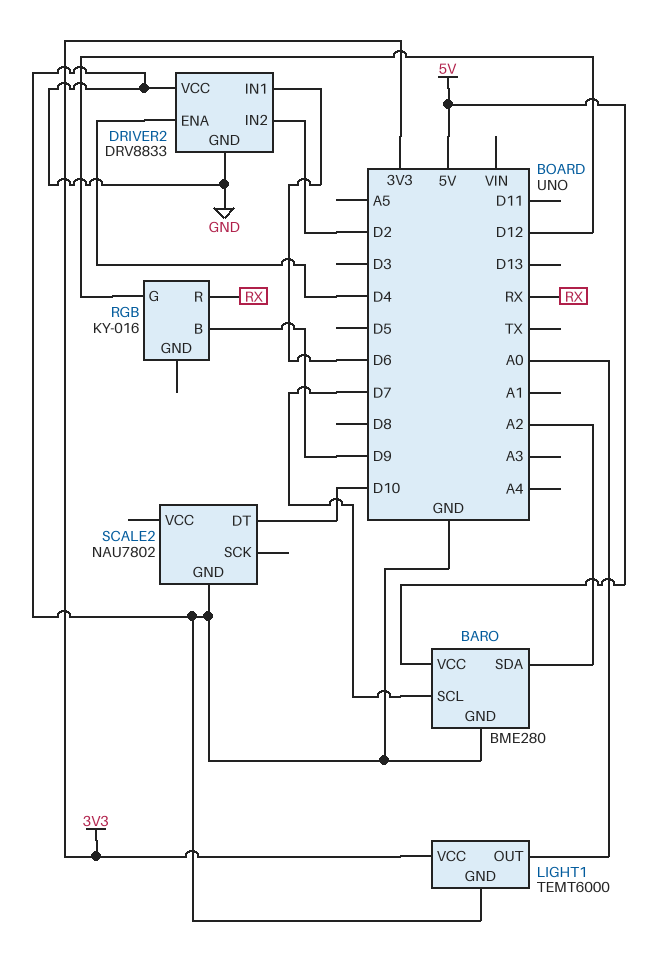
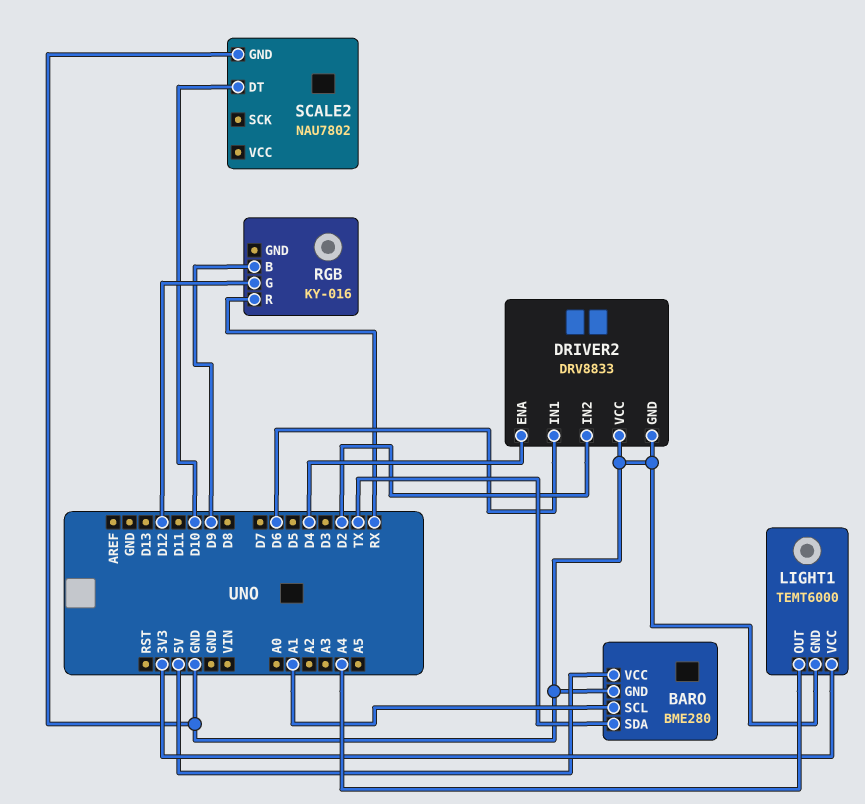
BARO pin SCL: D7 -> A1
BARO pin SDA: A2 -> TX
LIGHT1 pin OUT: A0 -> A4

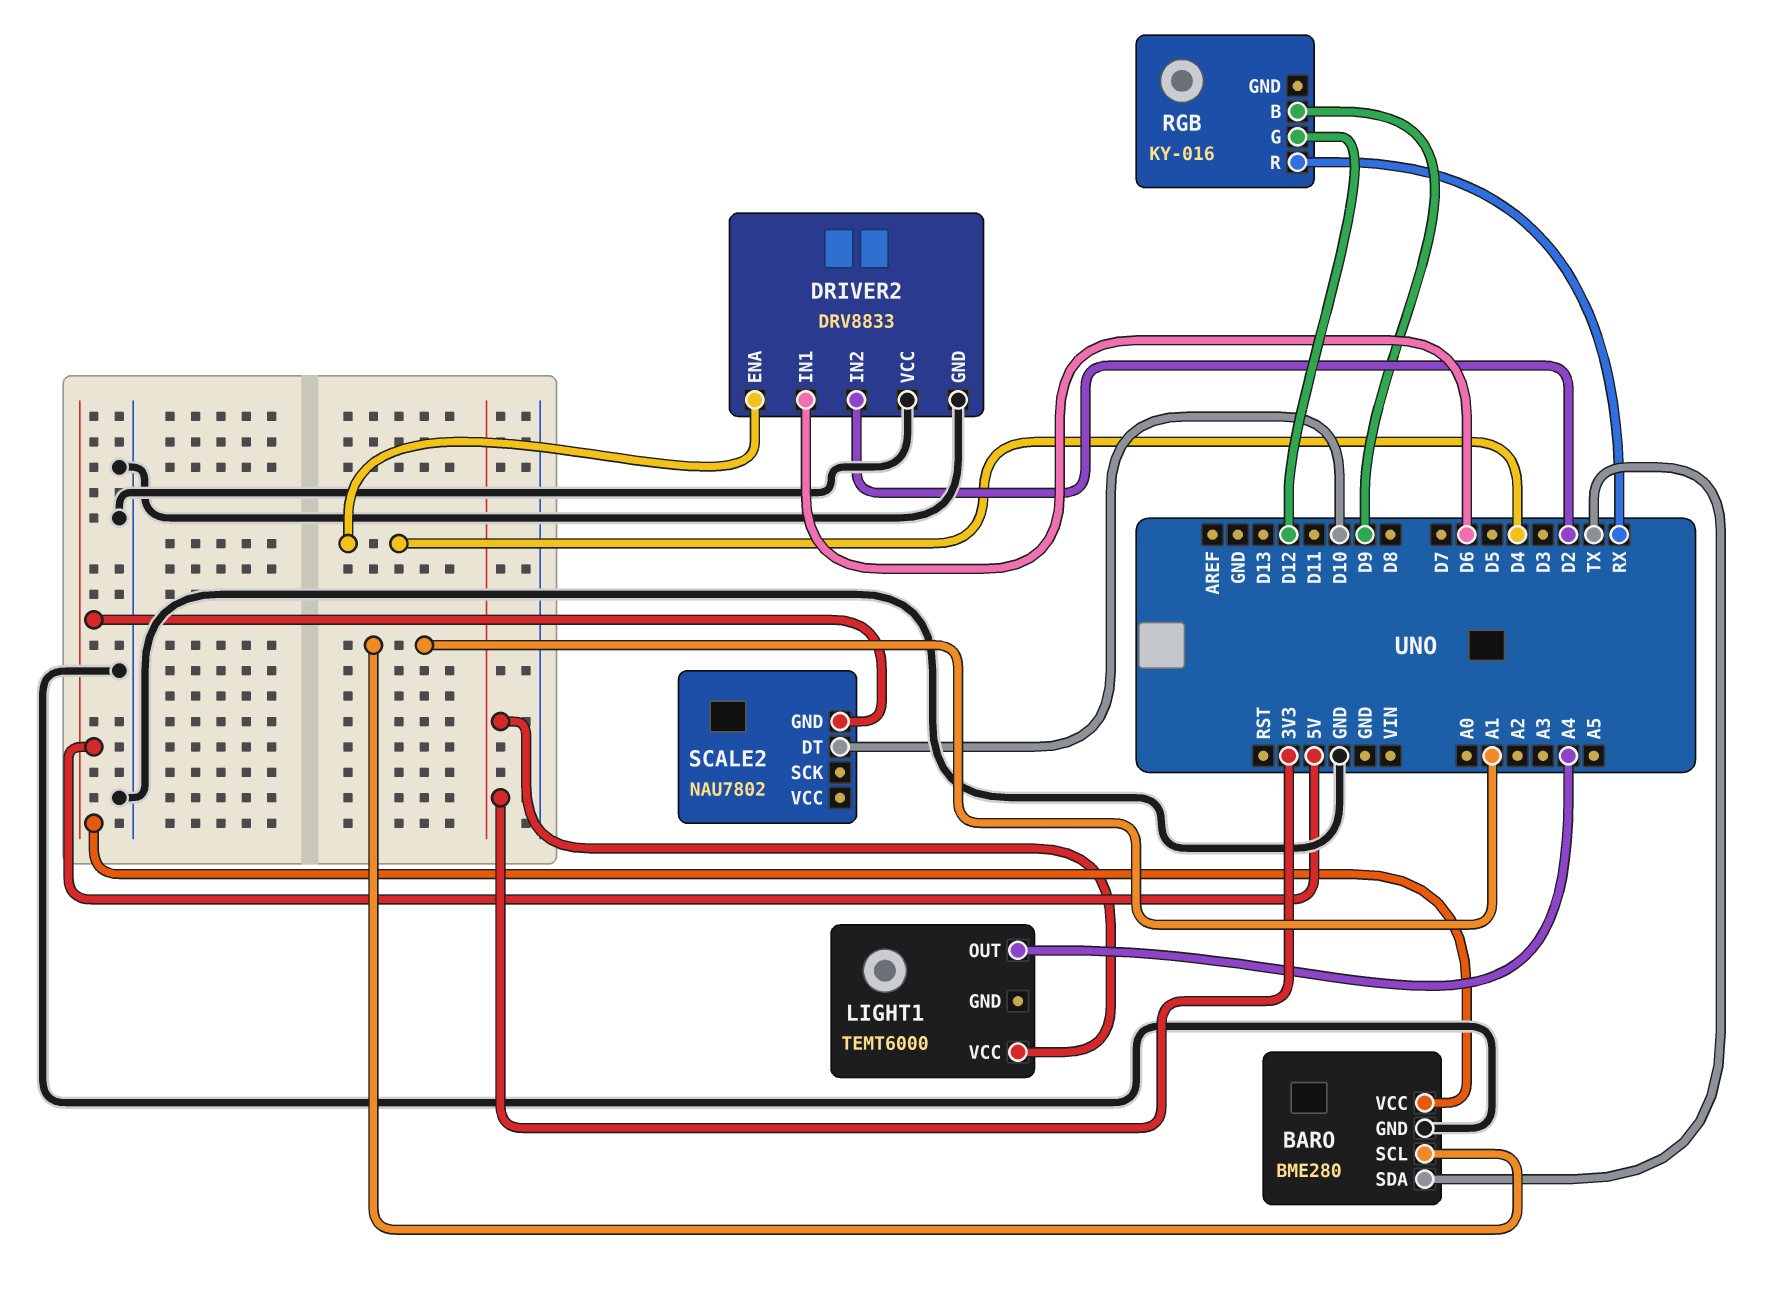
LIGHT1 pin GND: GND -> none
SCALE2 pin GND: GND -> 5V

